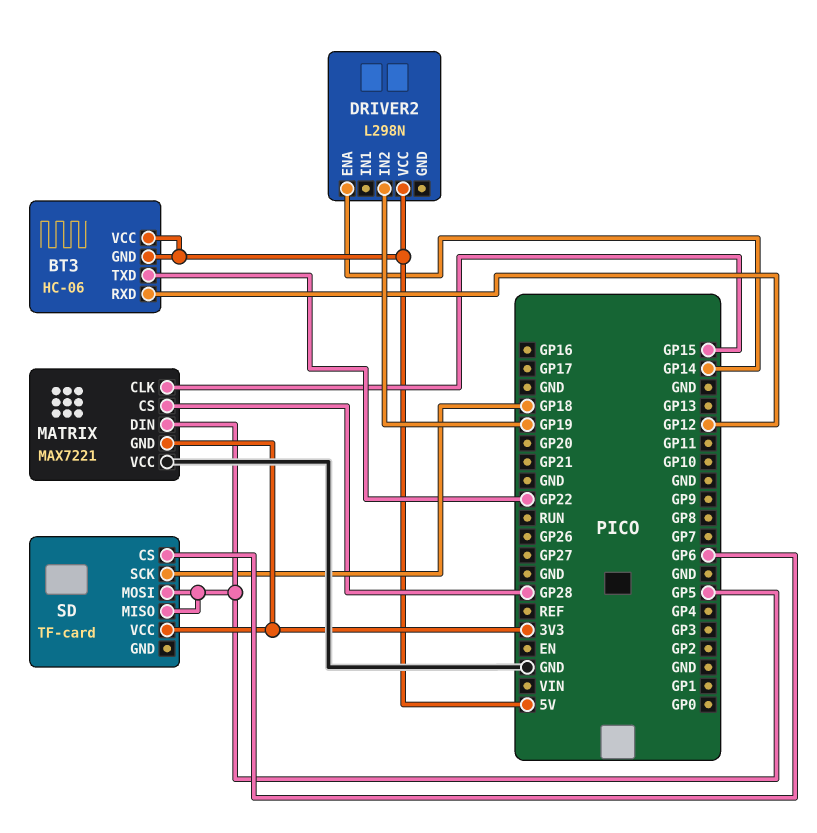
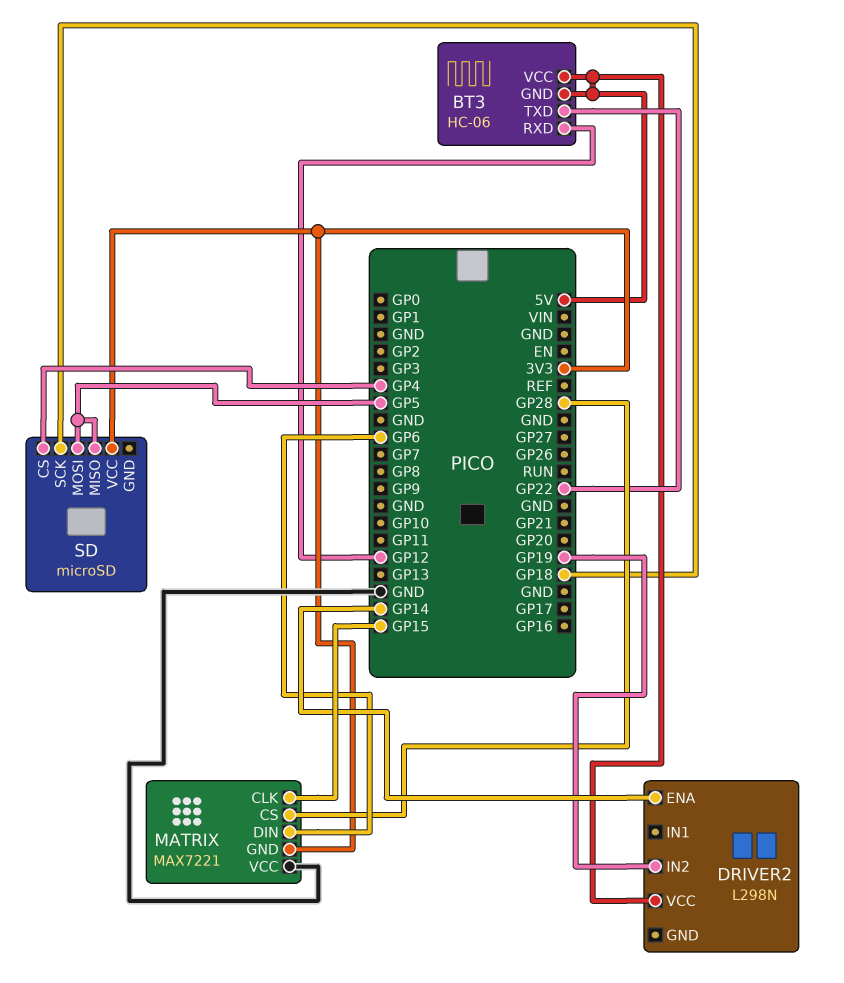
MATRIX pin DIN: GP5 -> GP6
SD: TF-card -> microSD
SD pin CS: GP6 -> GP4

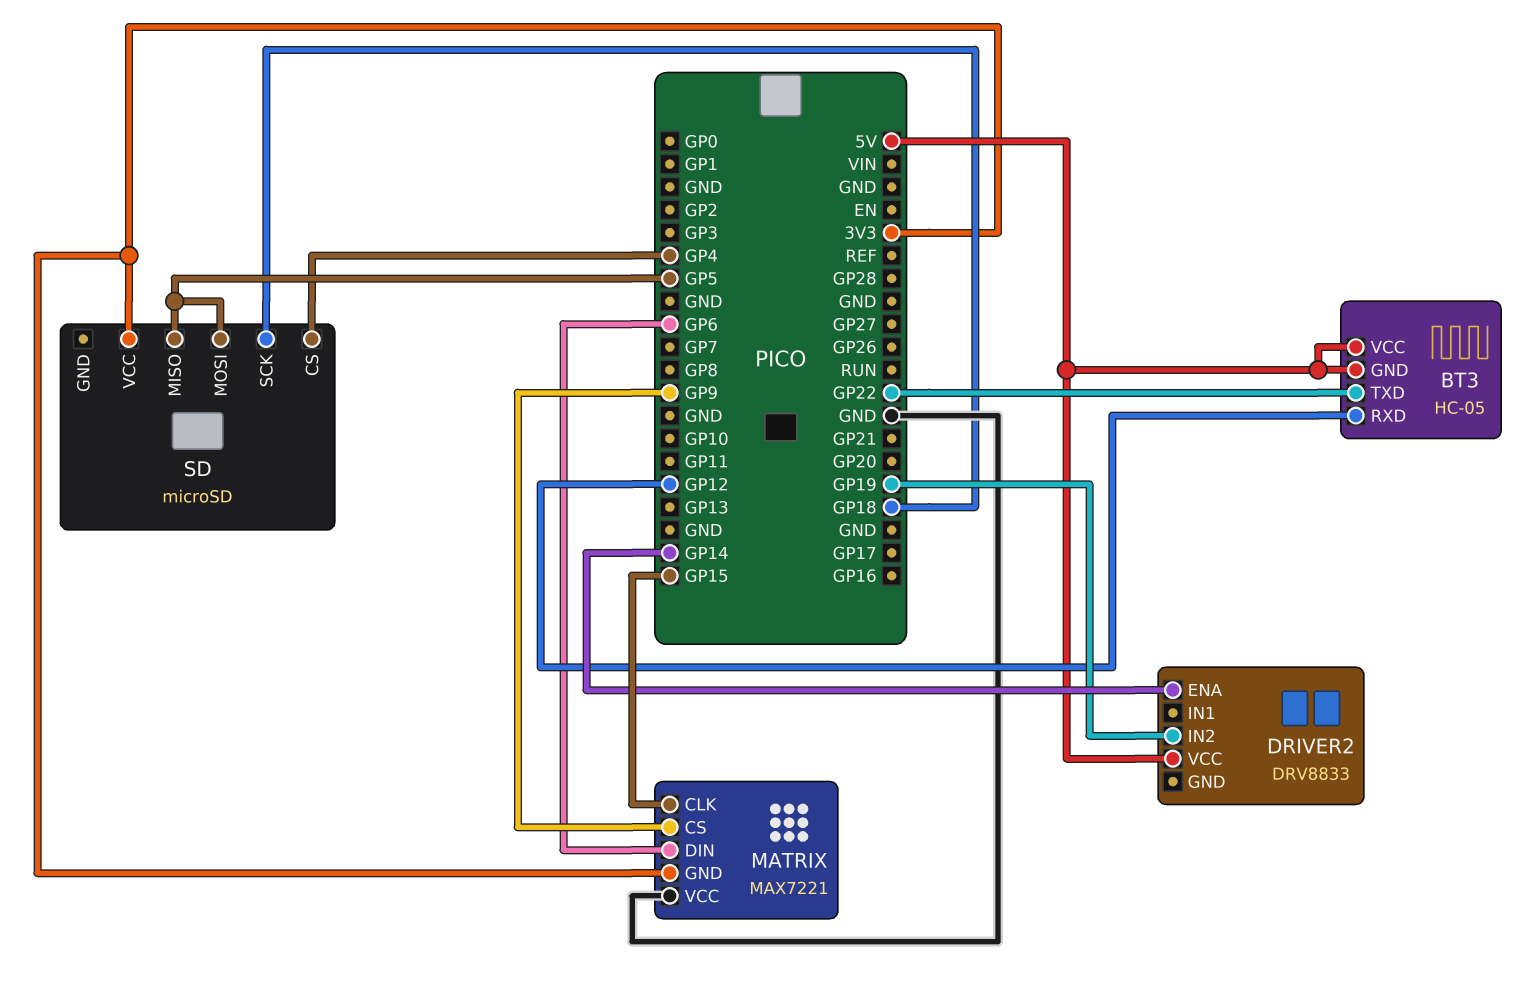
BT3: HC-06 -> HC-05
DRIVER2: L298N -> DRV8833
MATRIX pin CS: GP28 -> GP9

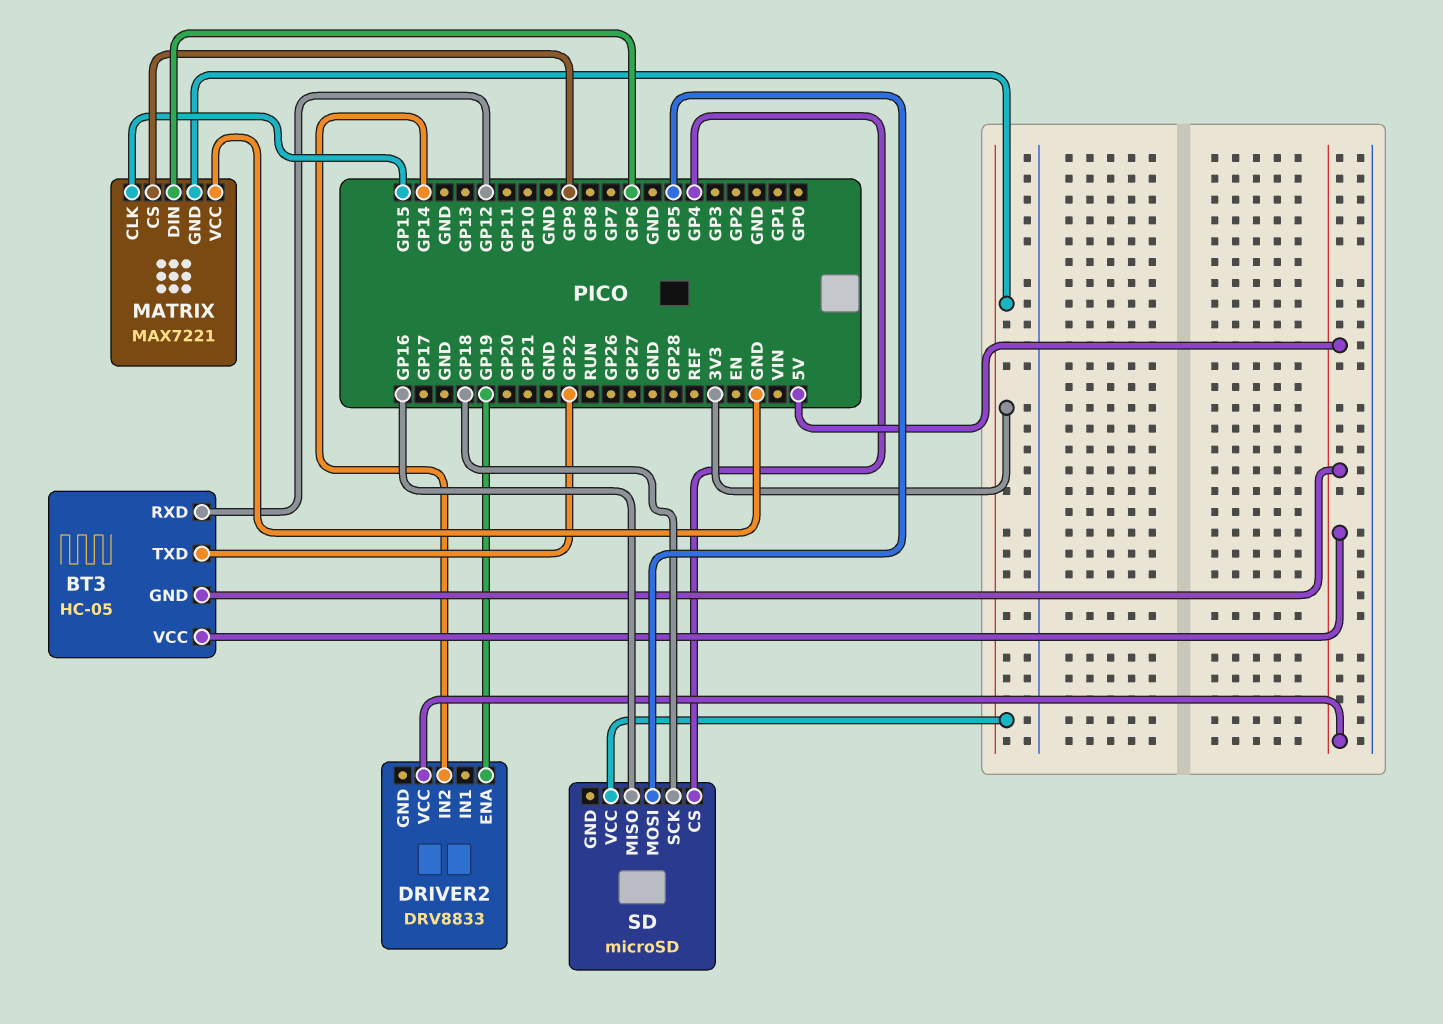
DRIVER2 pin ENA: GP14 -> GP19
DRIVER2 pin IN2: GP19 -> GP14
SD pin MISO: GP5 -> GP16

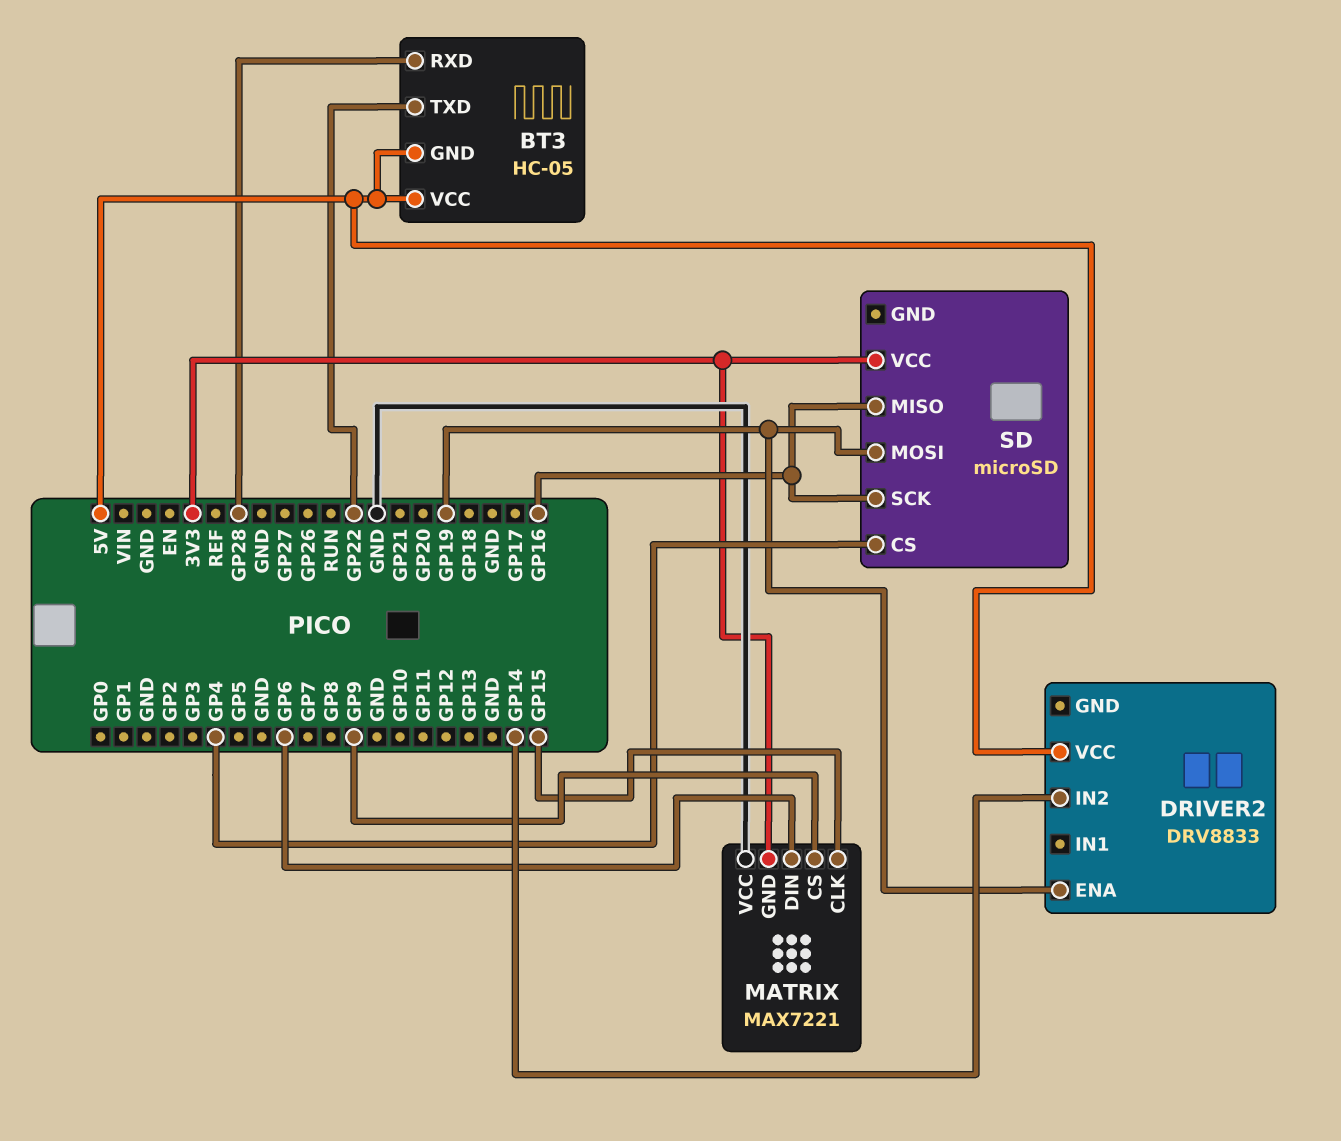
BT3 pin RXD: GP12 -> GP28
SD pin MOSI: GP5 -> GP19
SD pin SCK: GP18 -> GP16

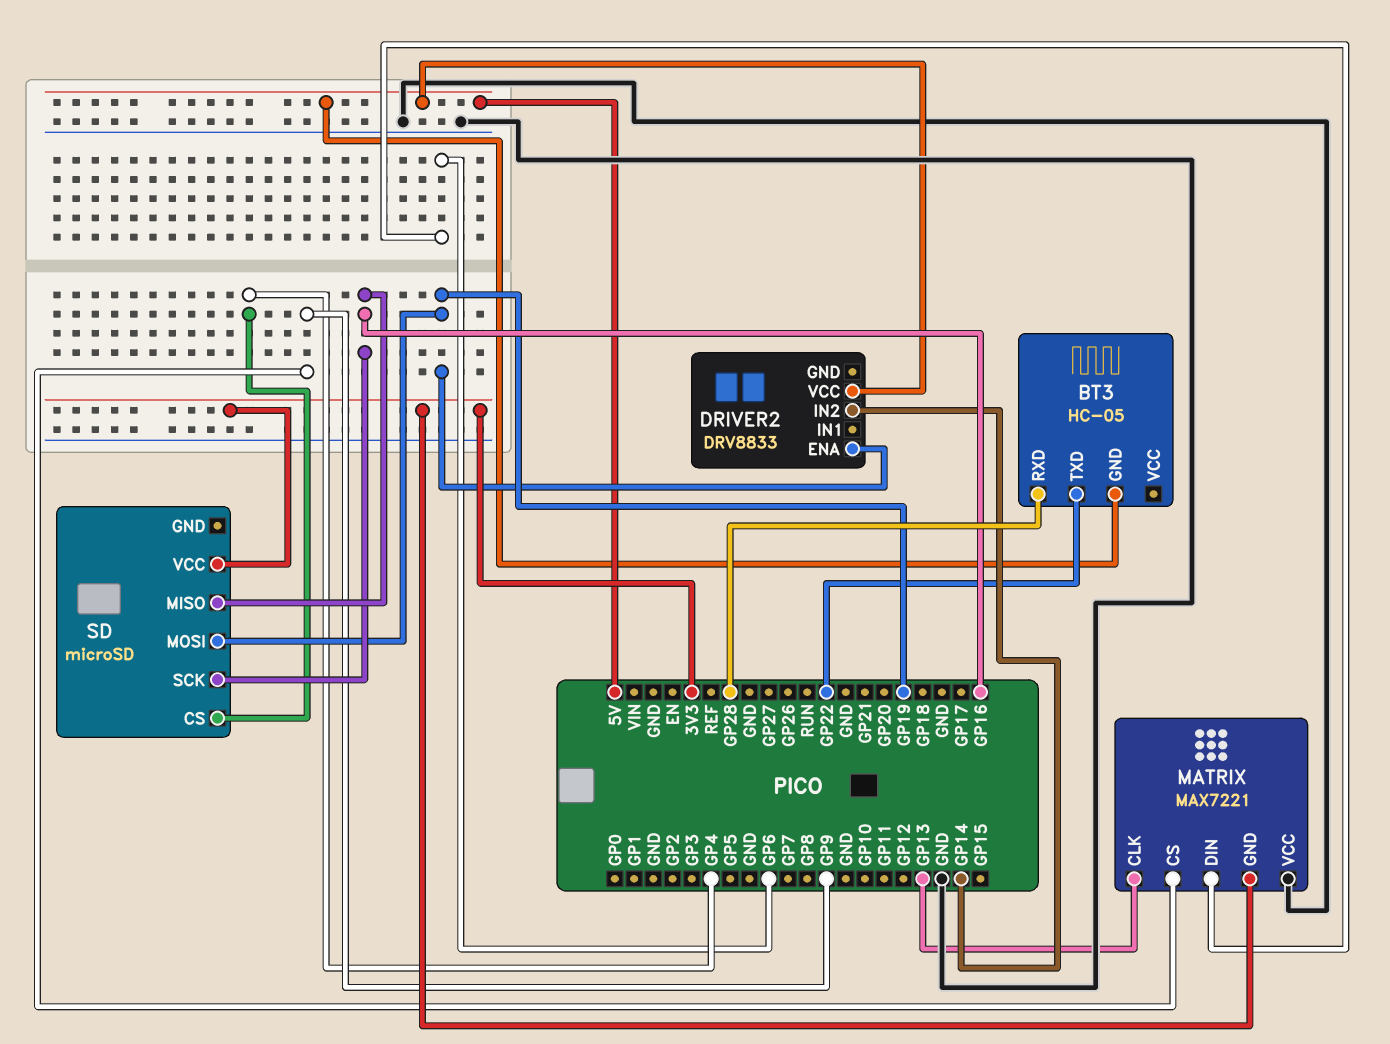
BT3 pin VCC: 5V -> none
MATRIX pin CLK: GP15 -> GP13

